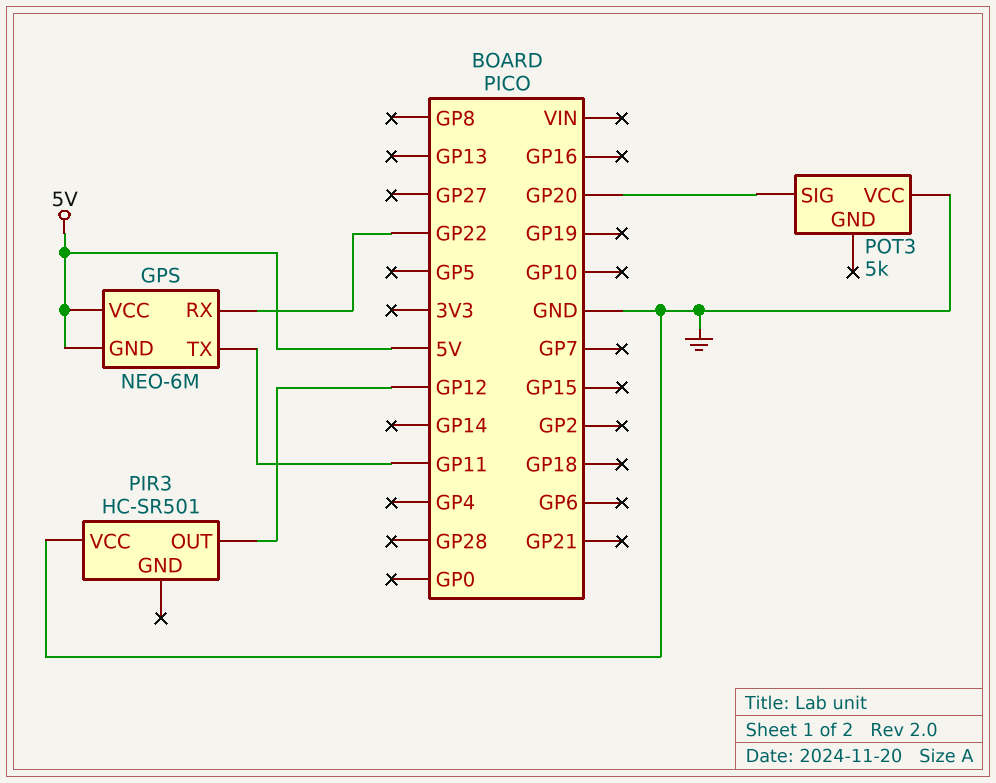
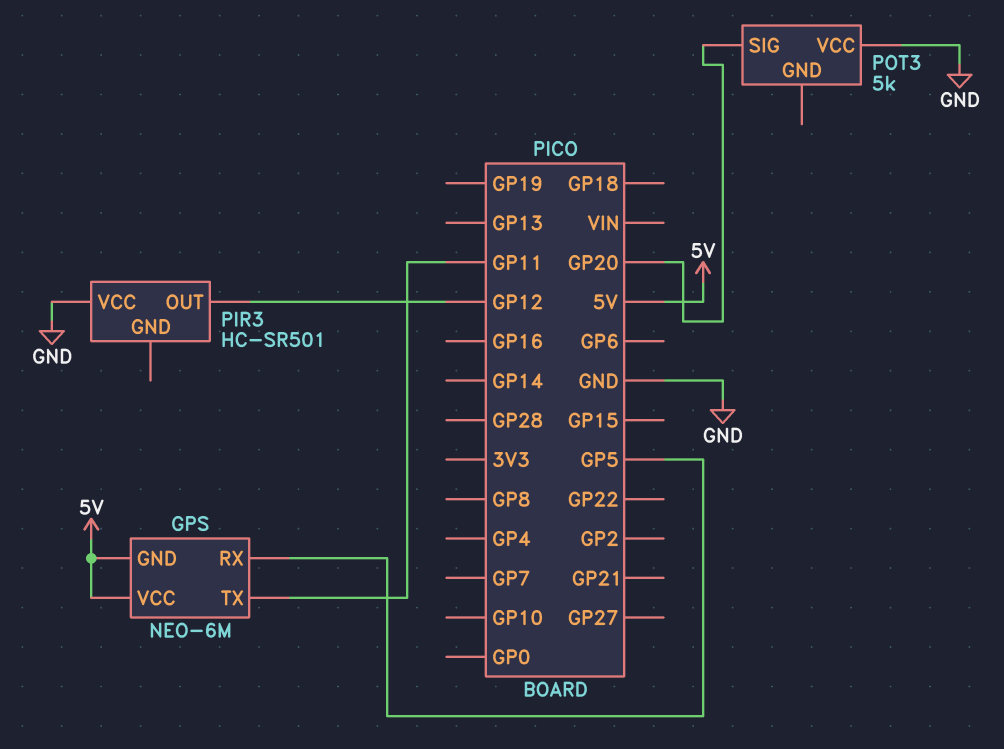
GPS pin RX: GP22 -> GP5

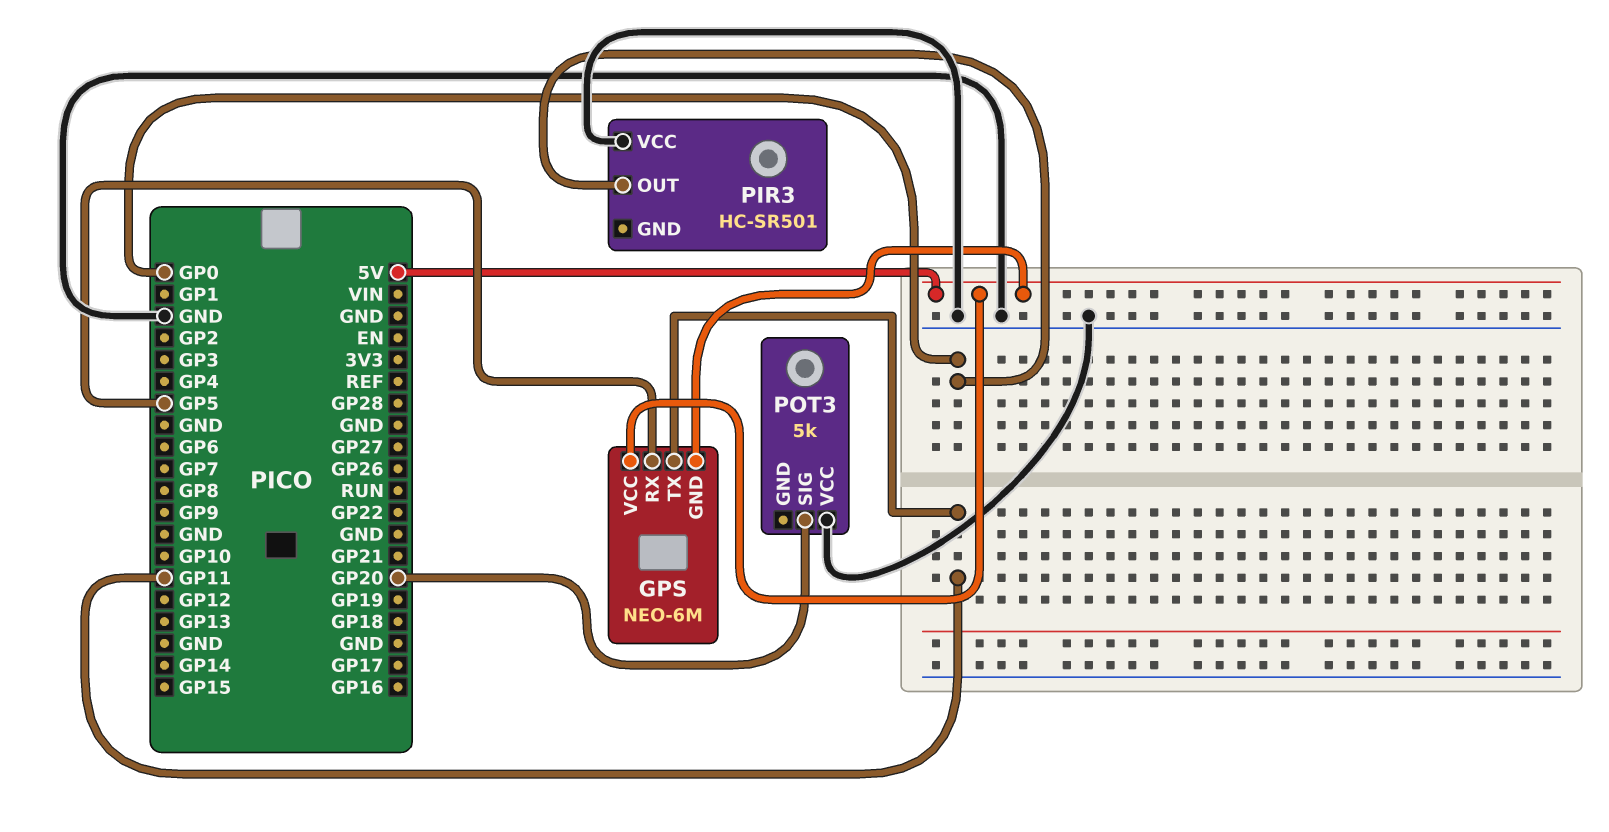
PIR3 pin OUT: GP12 -> GP0

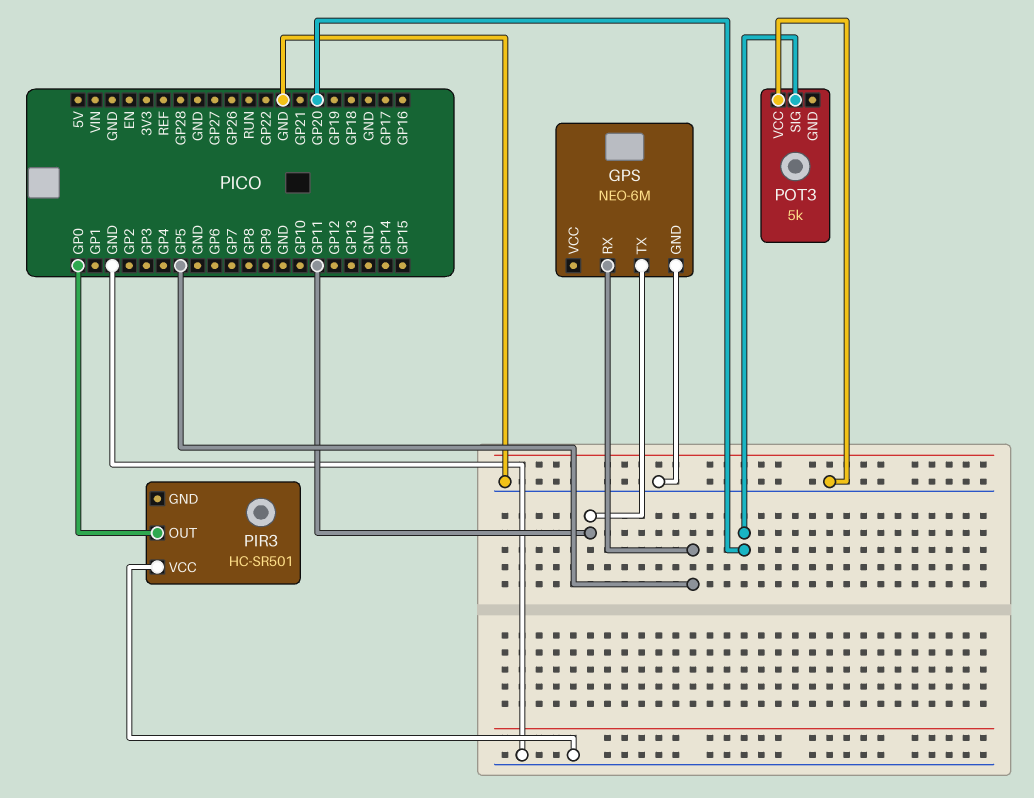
GPS pin GND: 5V -> GND
GPS pin VCC: 5V -> none

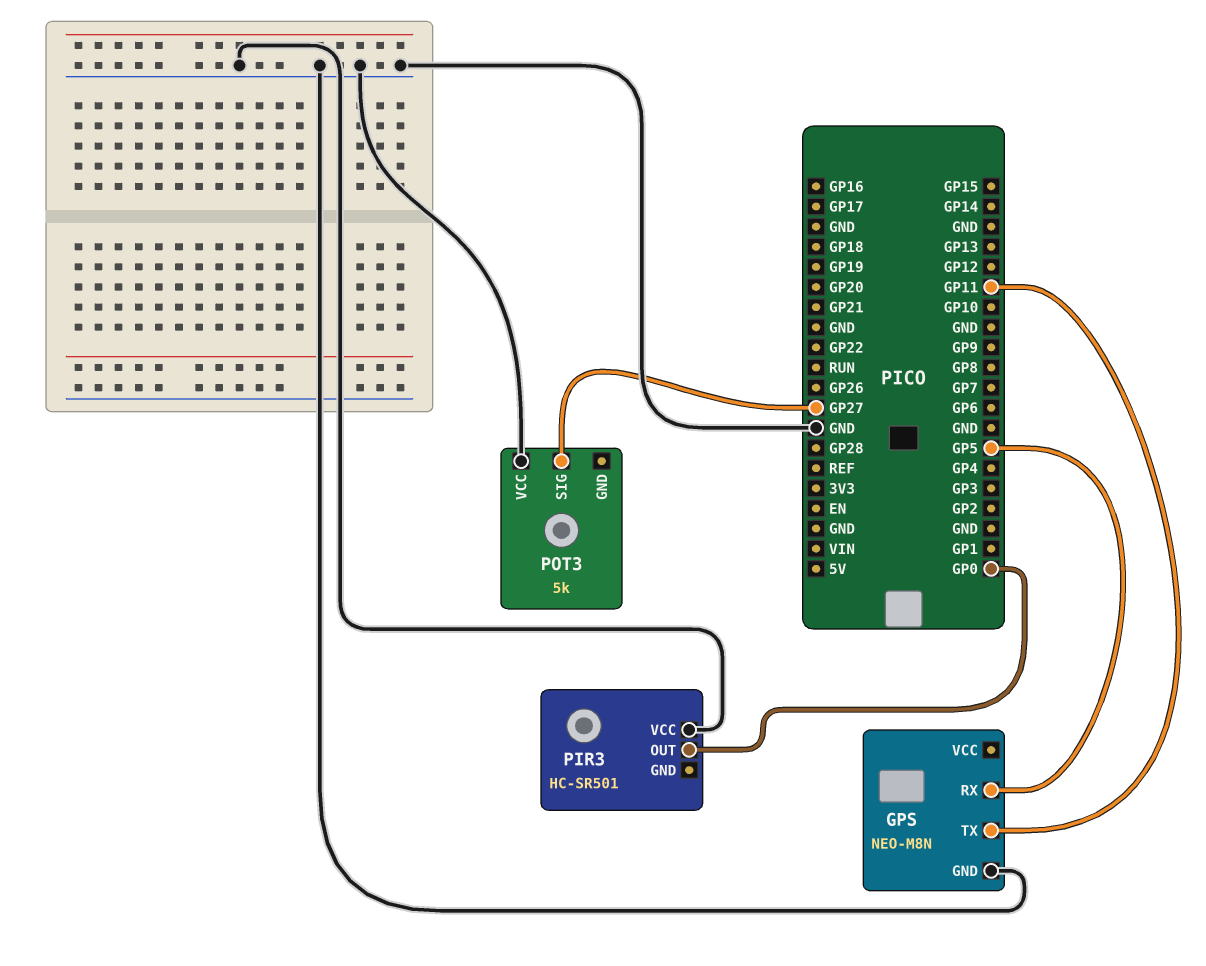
GPS: NEO-6M -> NEO-M8N
POT3 pin SIG: GP20 -> GP27

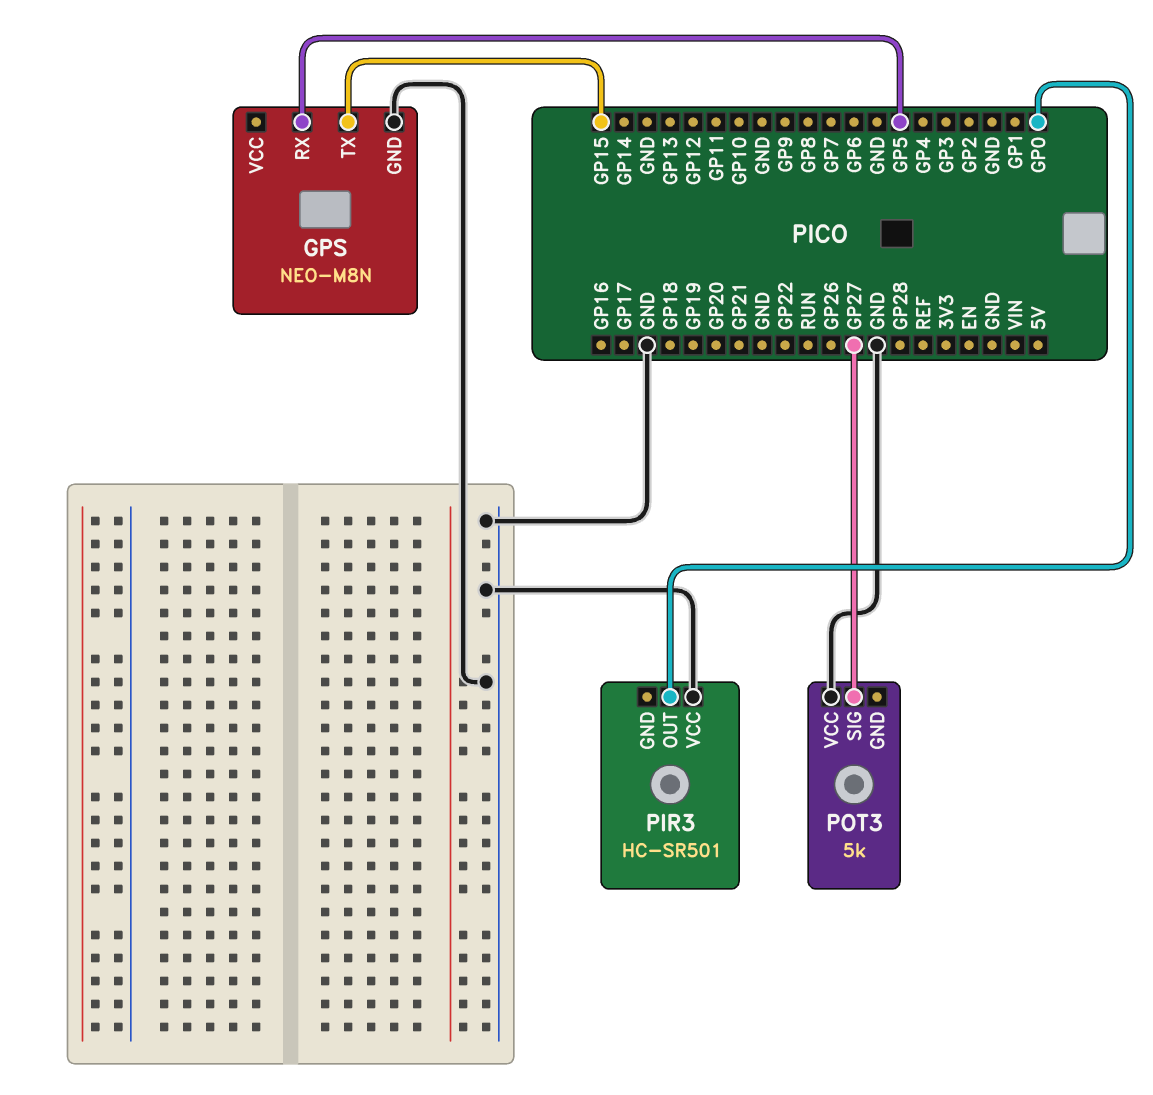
GPS pin TX: GP11 -> GP15

